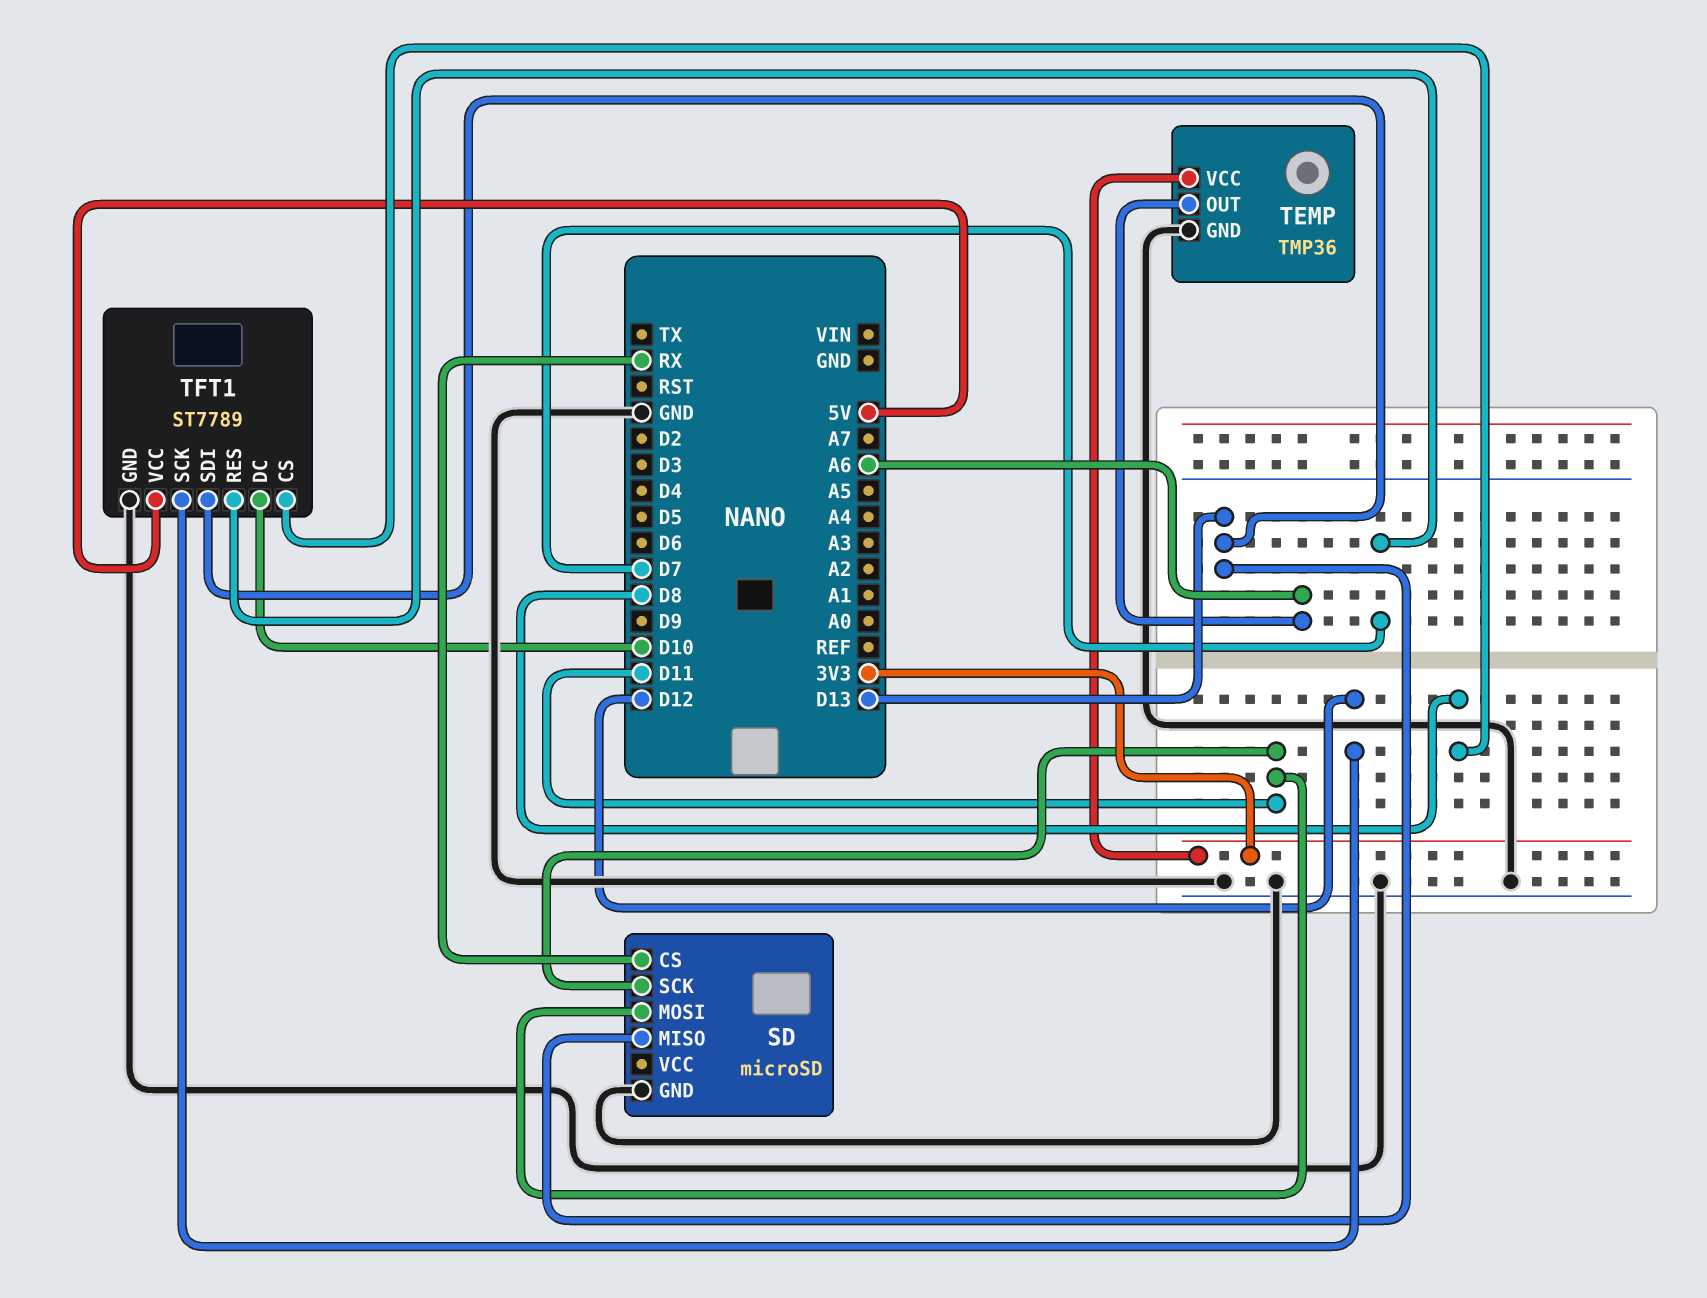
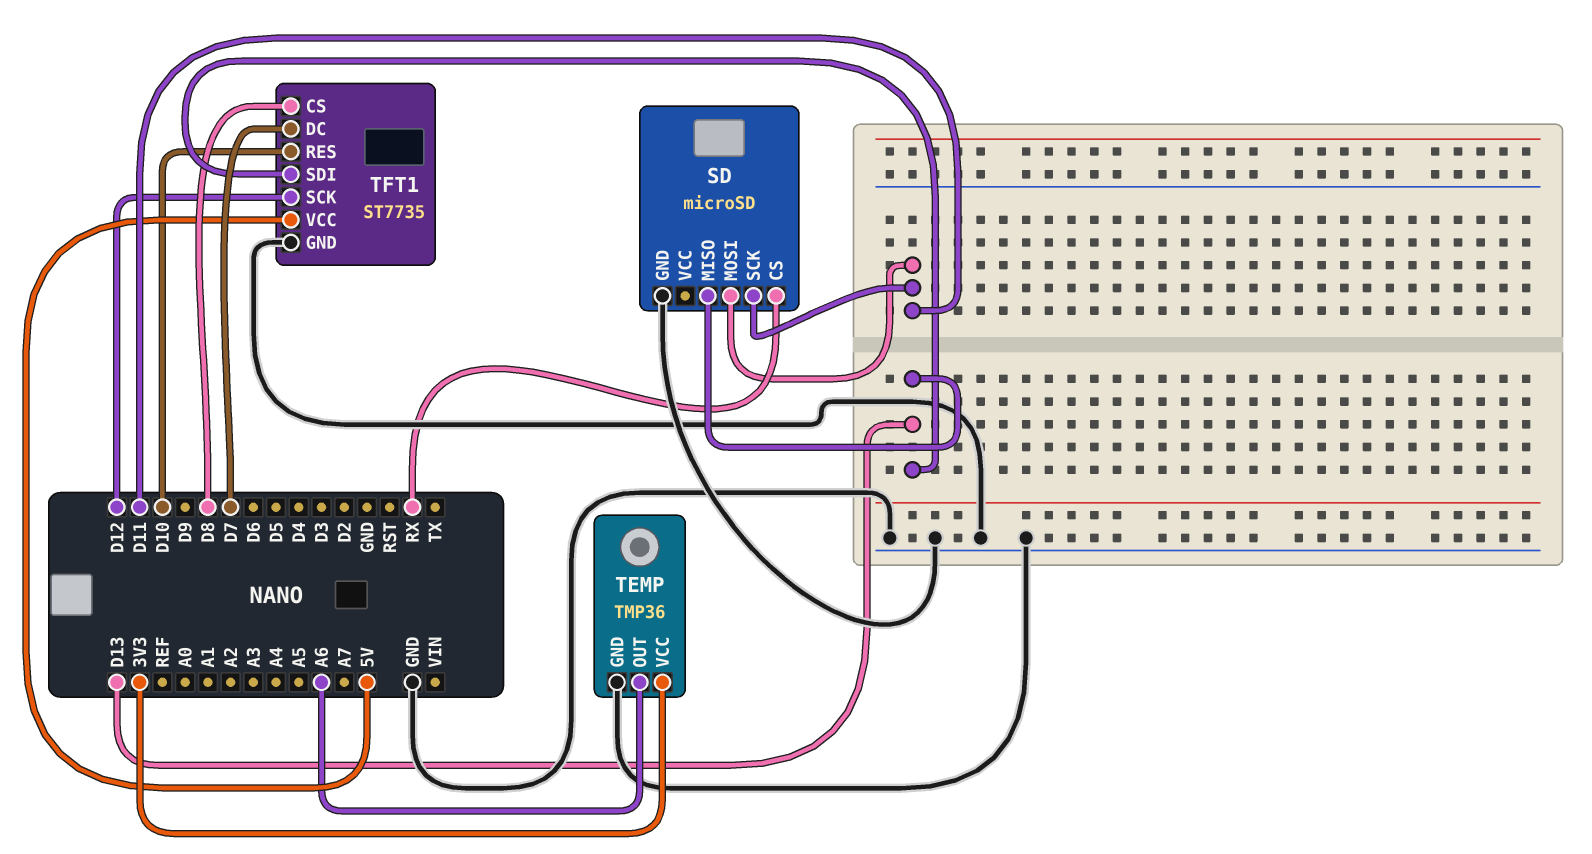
TFT1: ST7789 -> ST7735
TFT1 pin DC: D10 -> D7
TFT1 pin RES: D7 -> D10

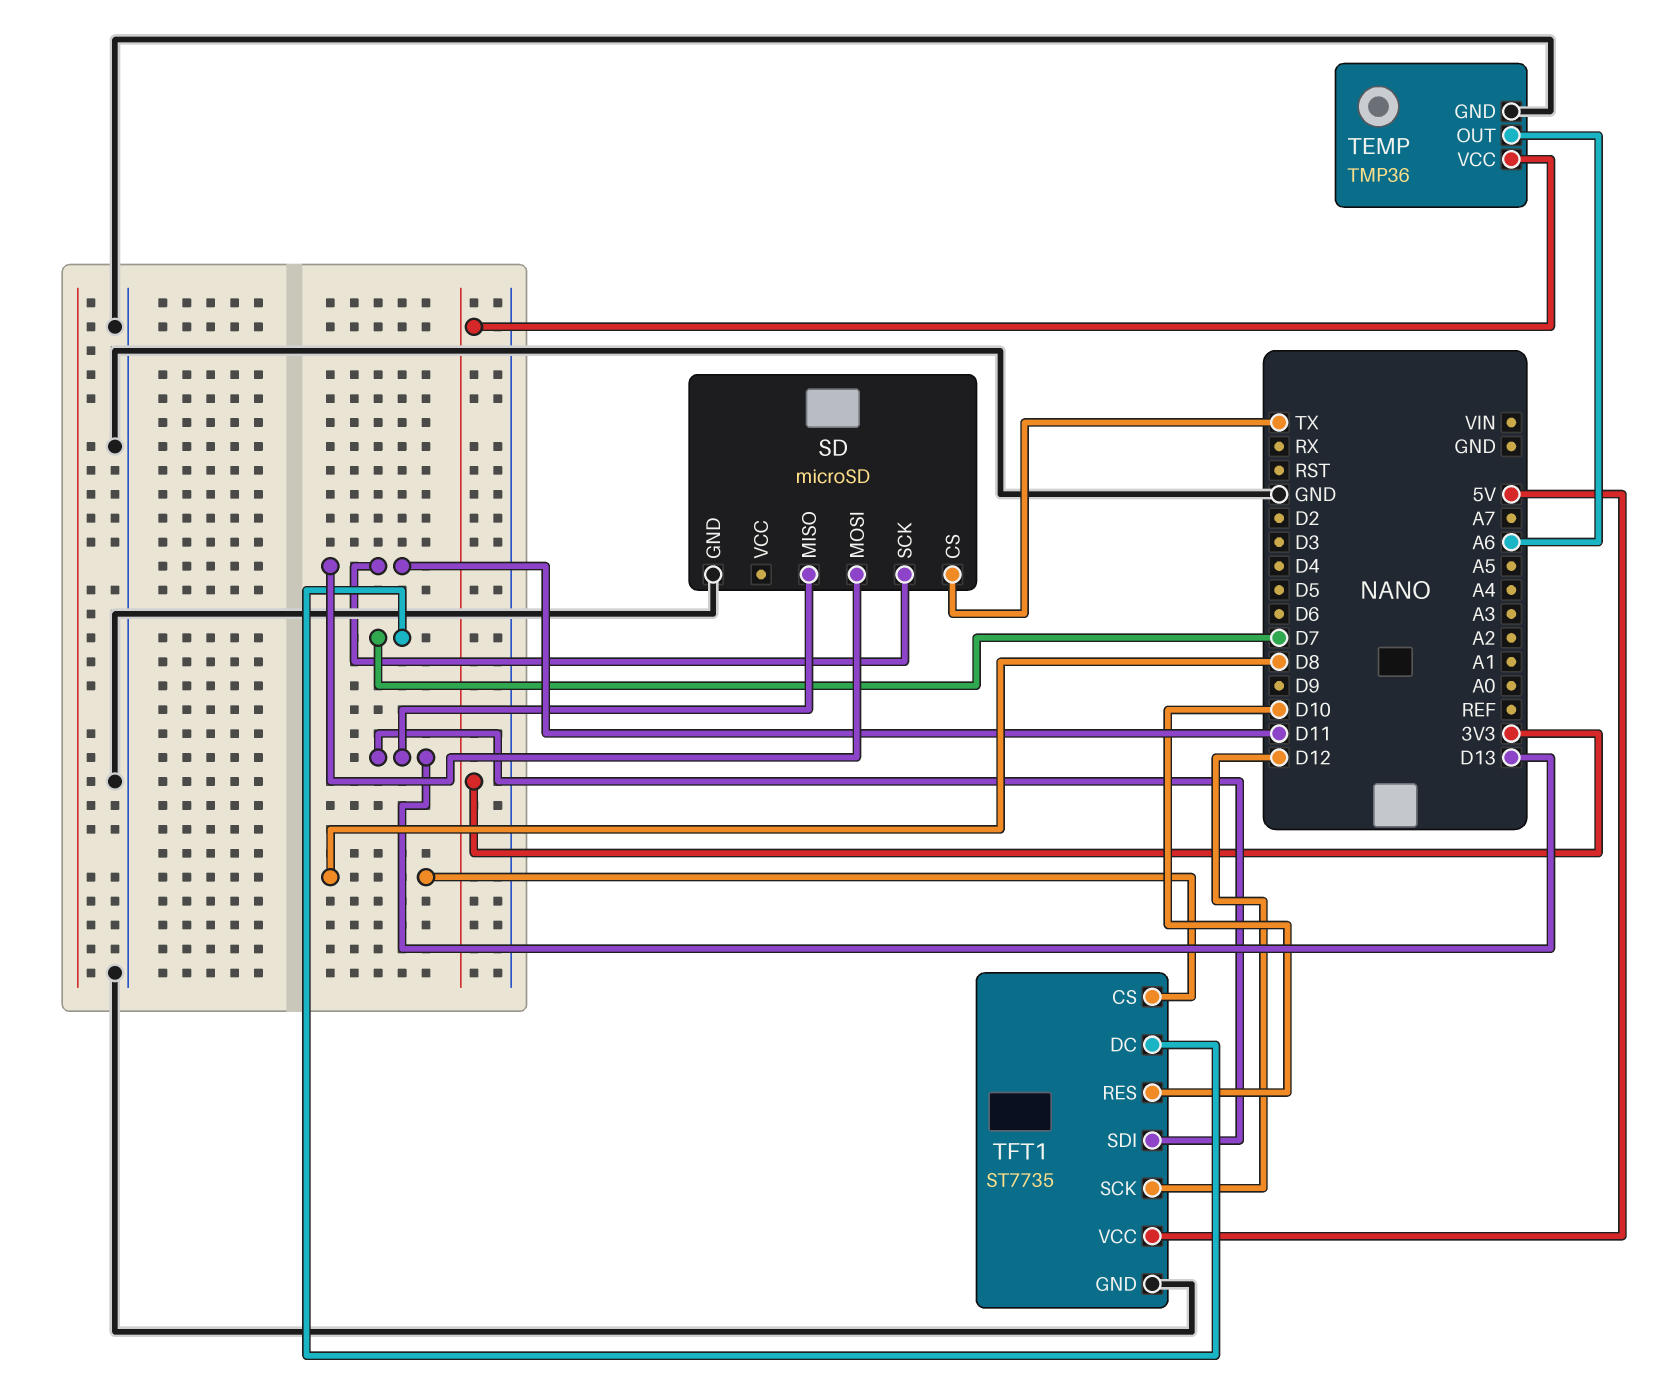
SD pin CS: RX -> TX

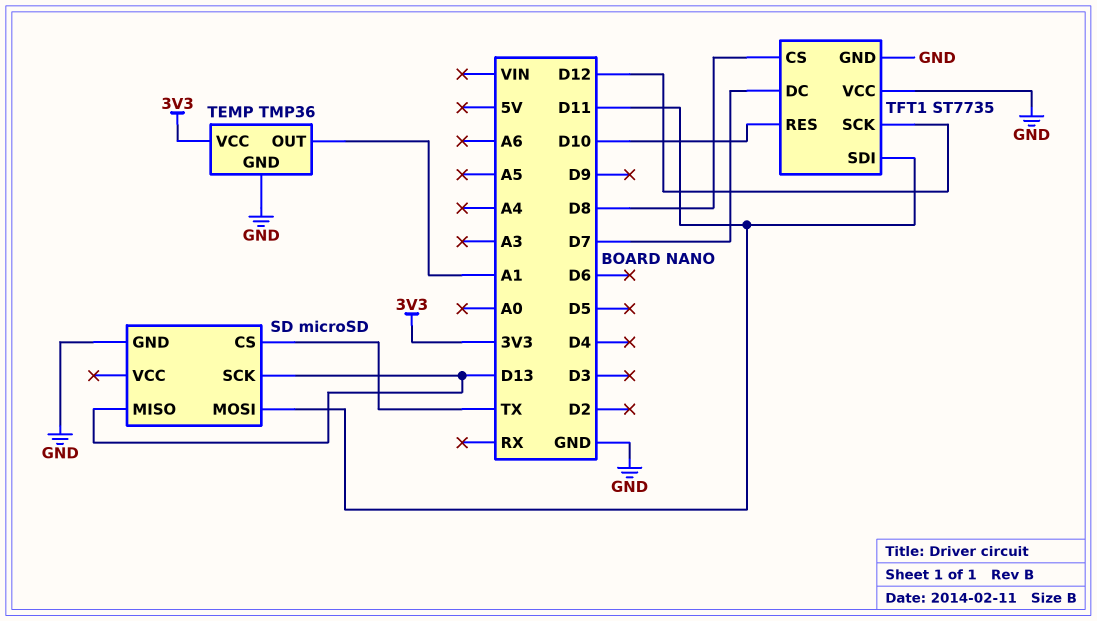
SD pin SCK: D11 -> D13
TEMP pin OUT: A6 -> A1
TFT1 pin SDI: D13 -> D11
TFT1 pin VCC: 5V -> GND

